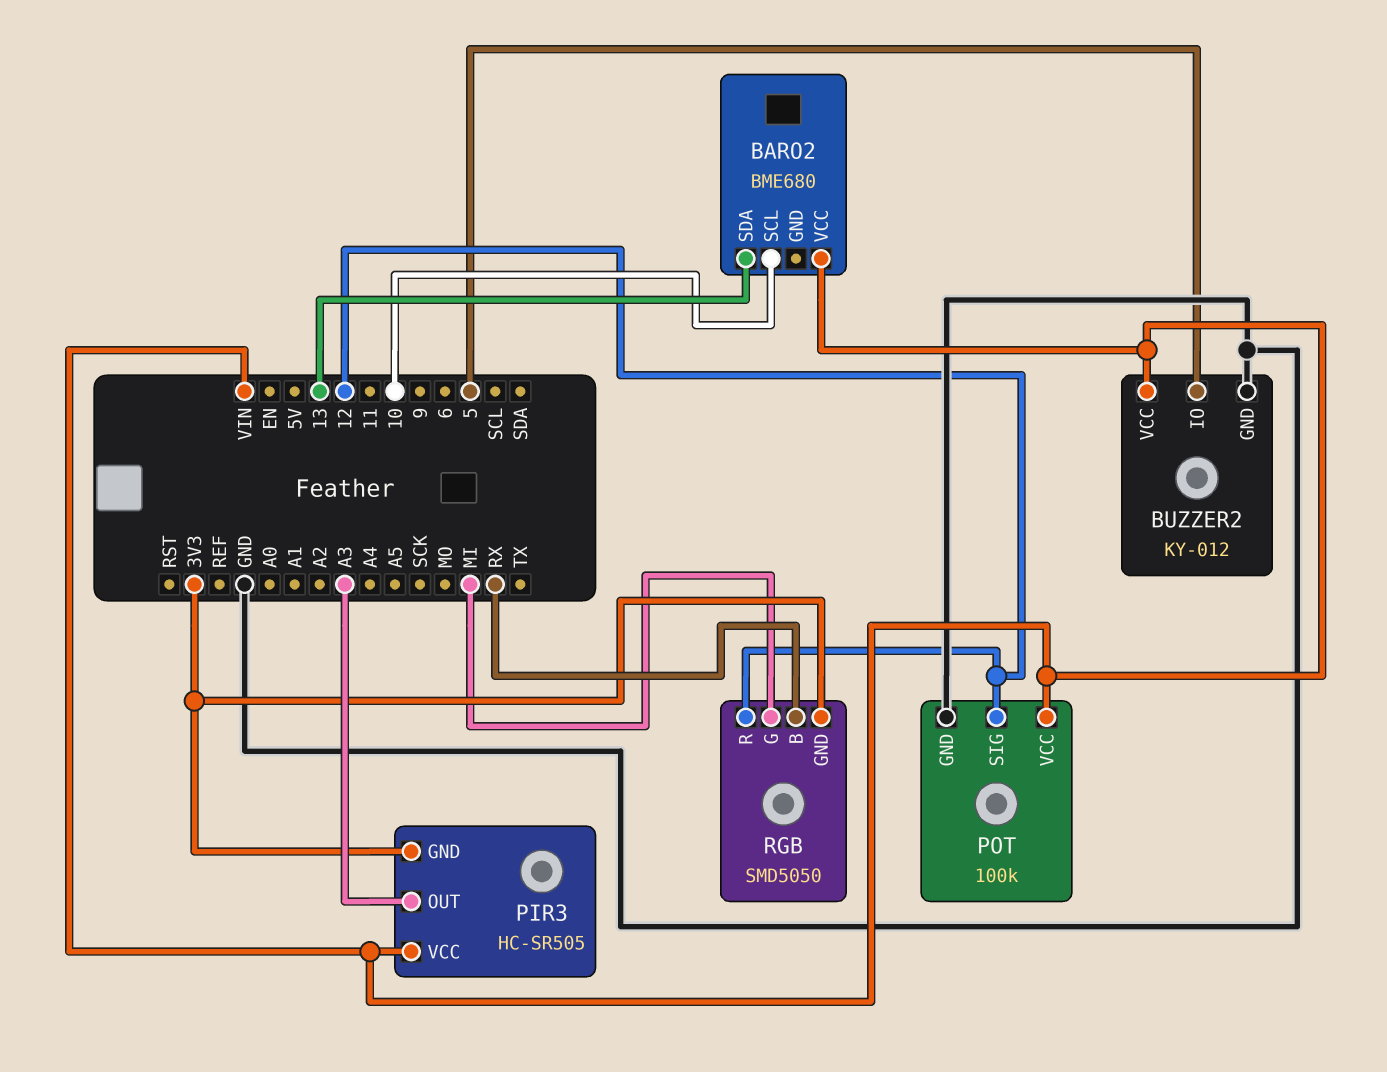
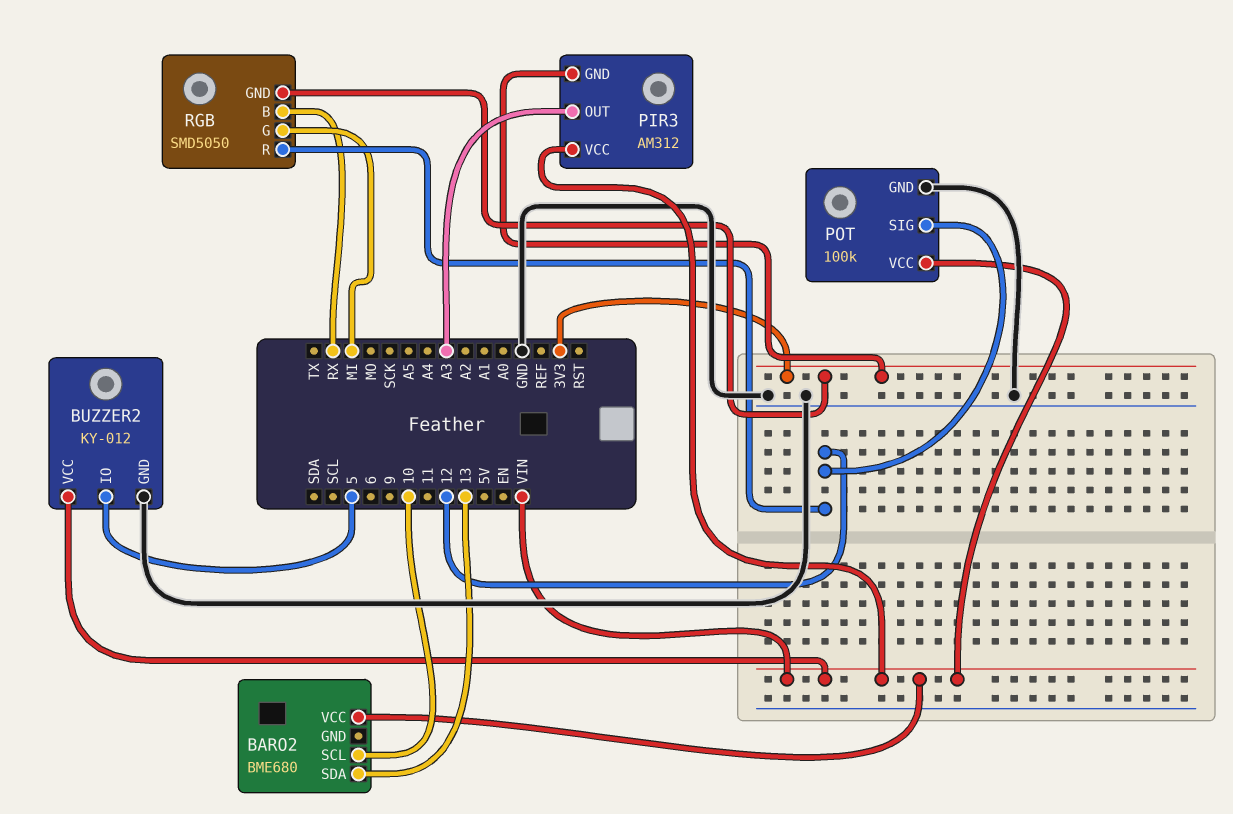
PIR3: HC-SR505 -> AM312

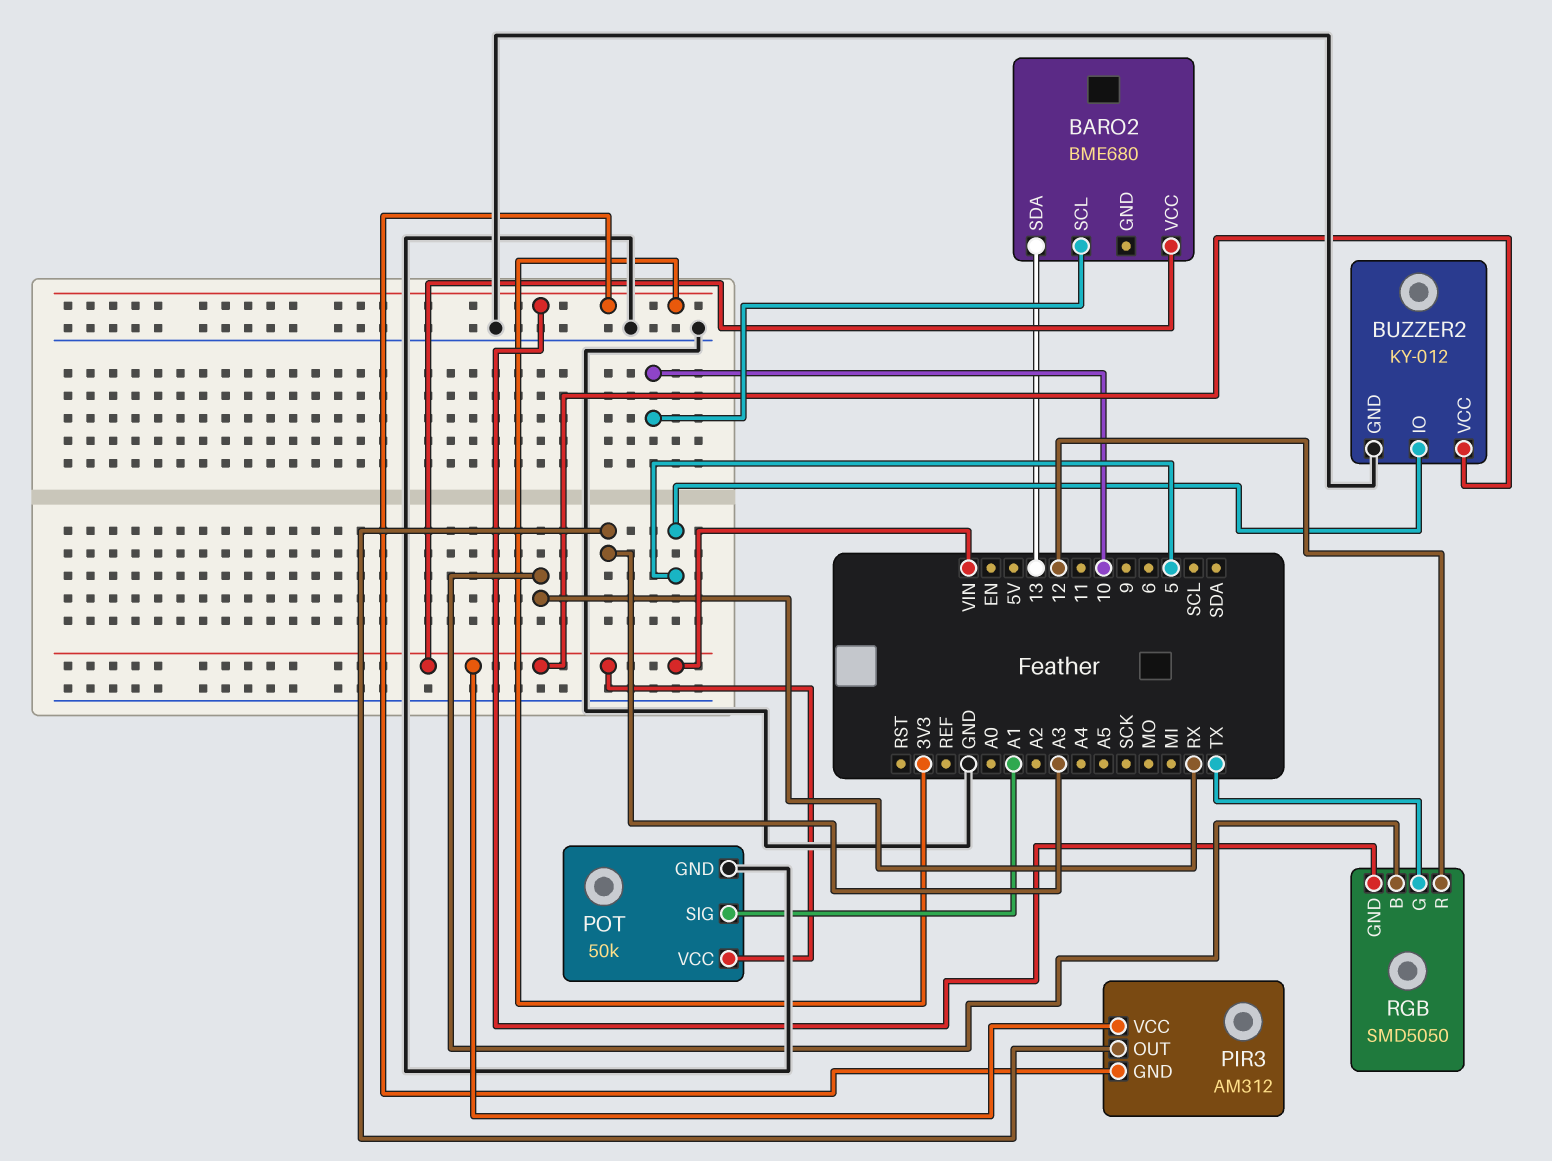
POT: 100k -> 50k
POT pin SIG: 12 -> A1
RGB pin G: MI -> TX

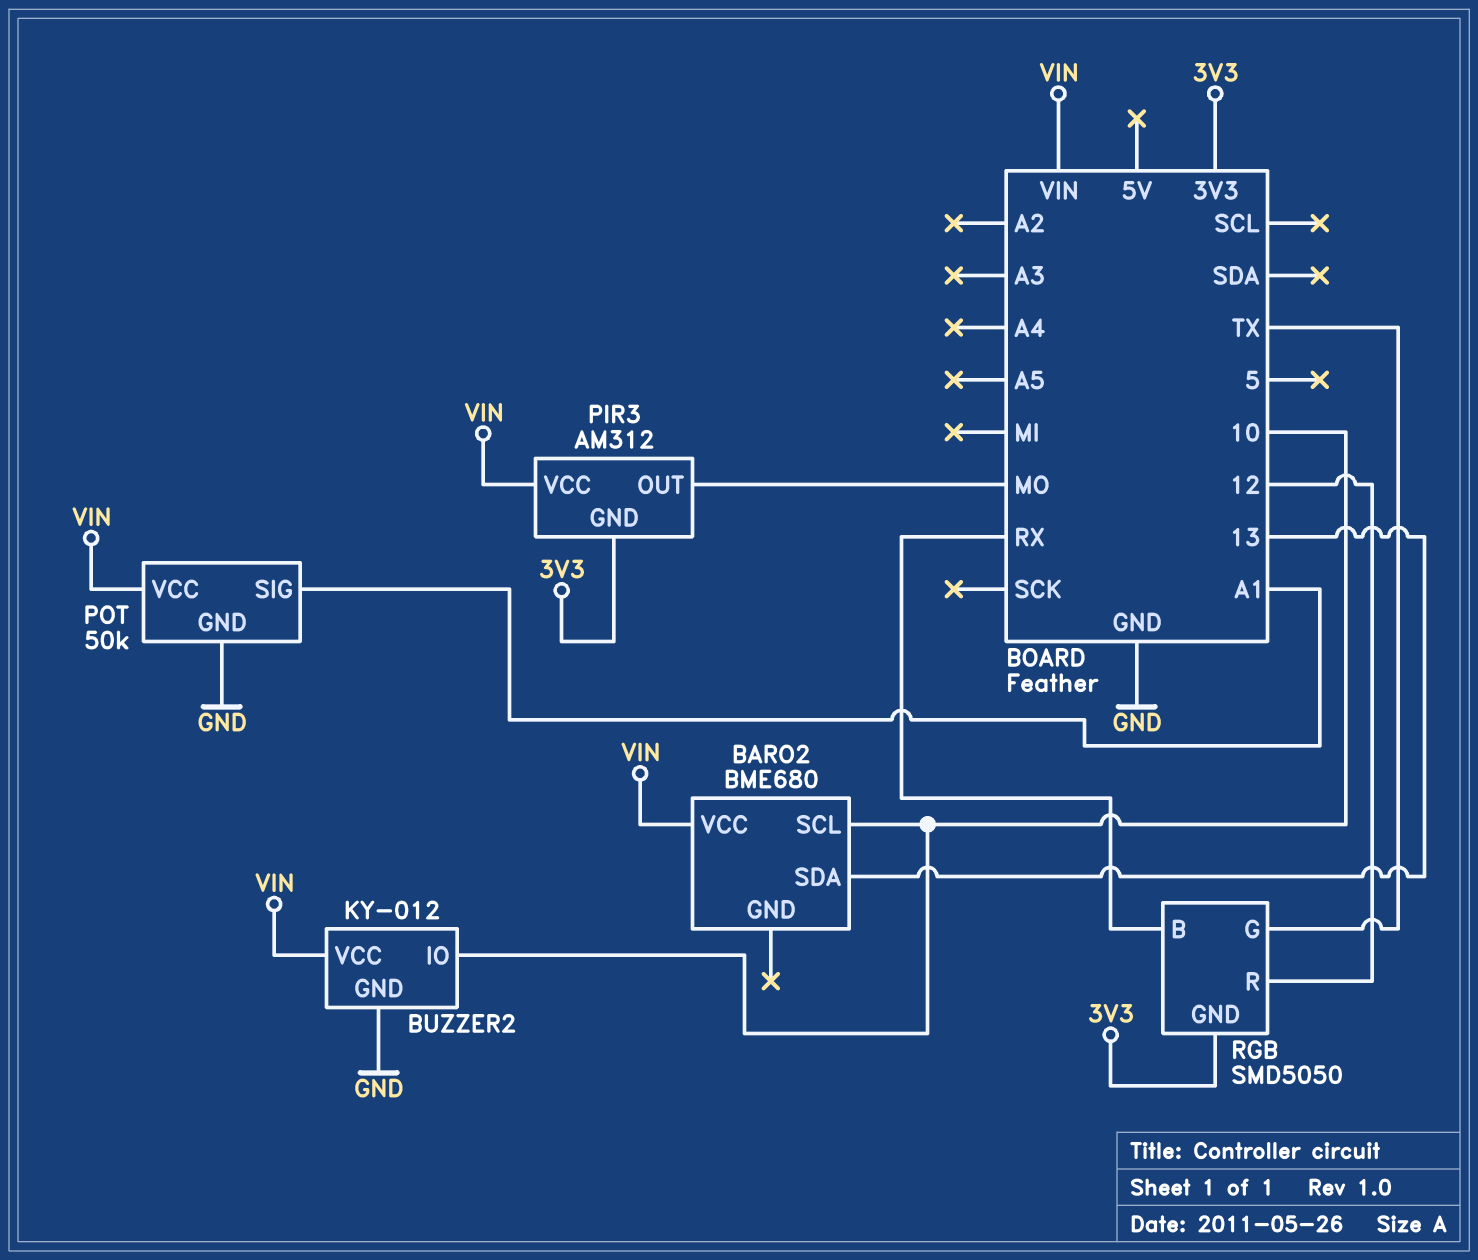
BUZZER2 pin IO: 5 -> 10
PIR3 pin OUT: A3 -> MO

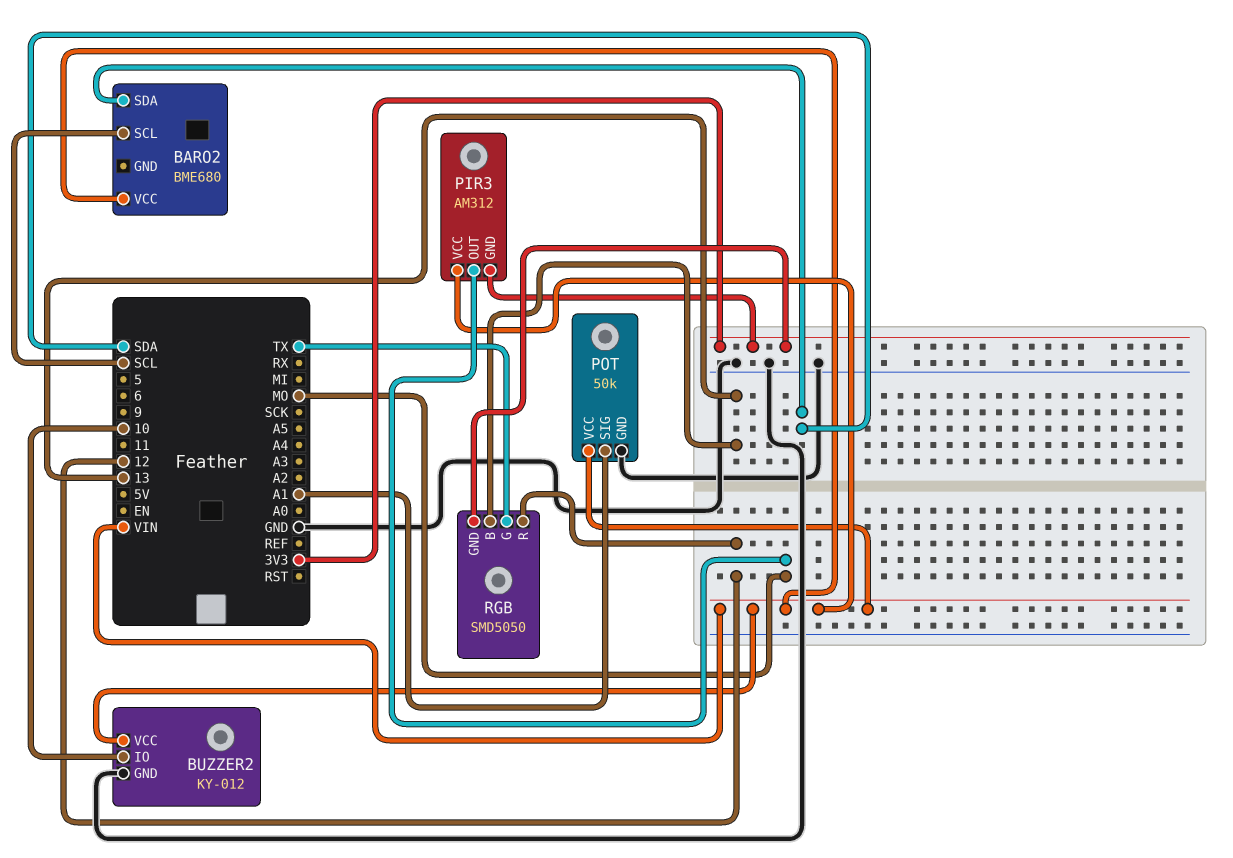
BARO2 pin SCL: 10 -> SCL
BARO2 pin SDA: 13 -> SDA
RGB pin B: RX -> 13

